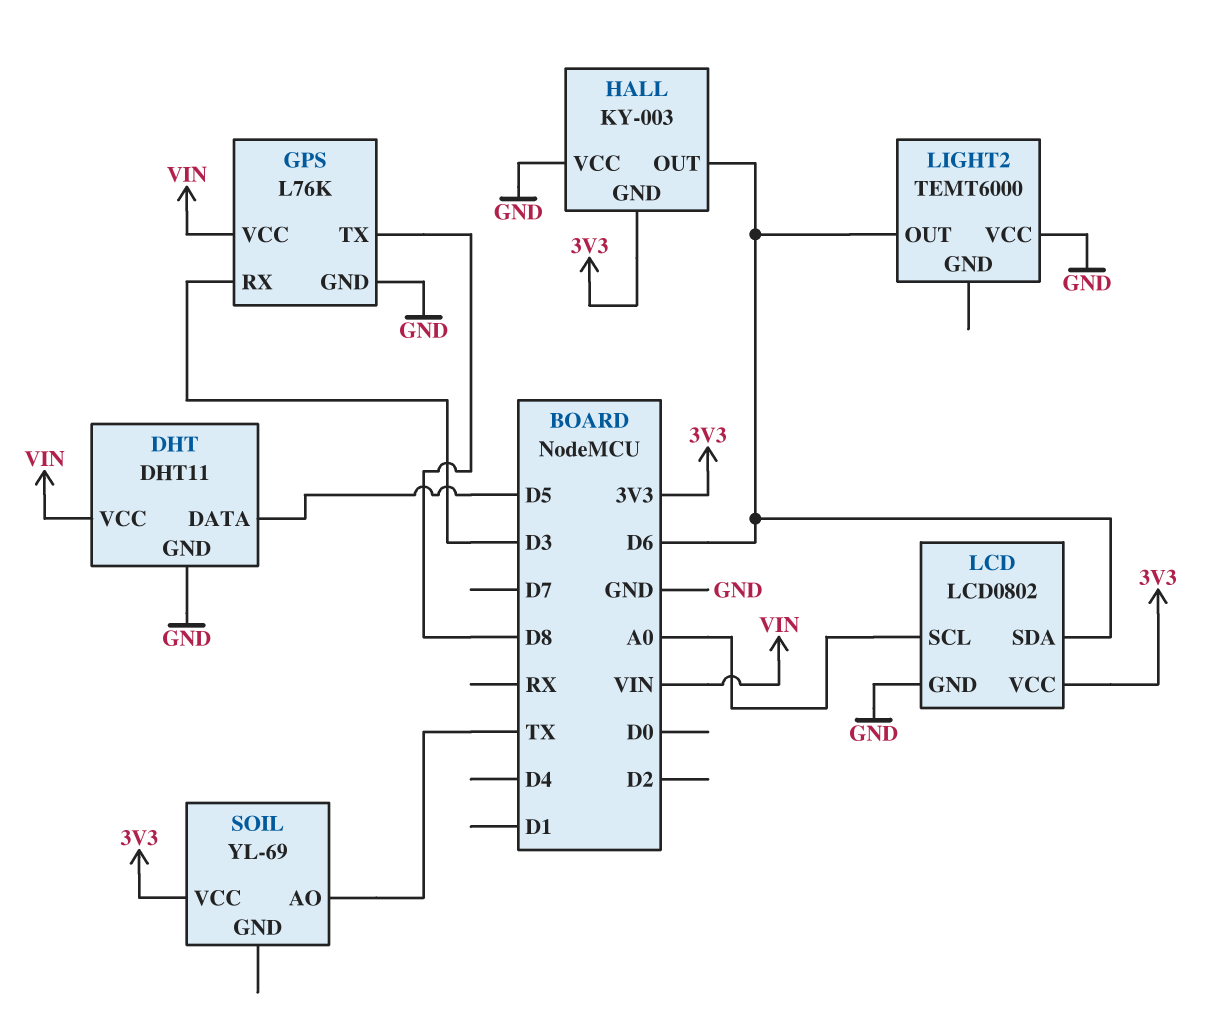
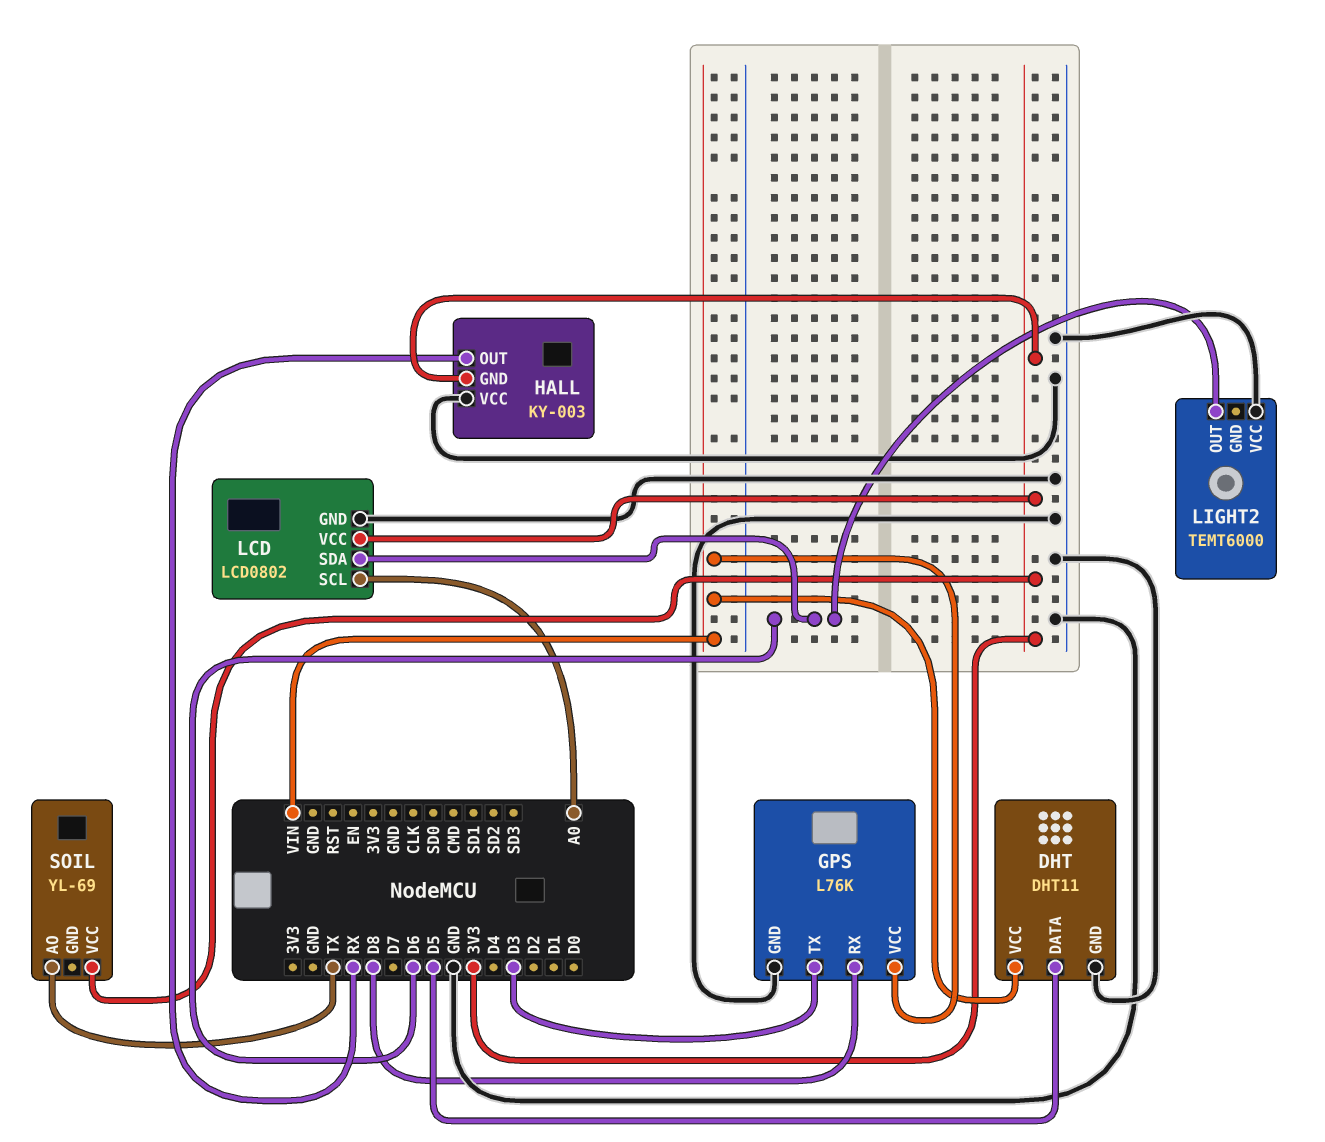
GPS pin RX: D3 -> D8
GPS pin TX: D8 -> D3
HALL pin OUT: D6 -> RX

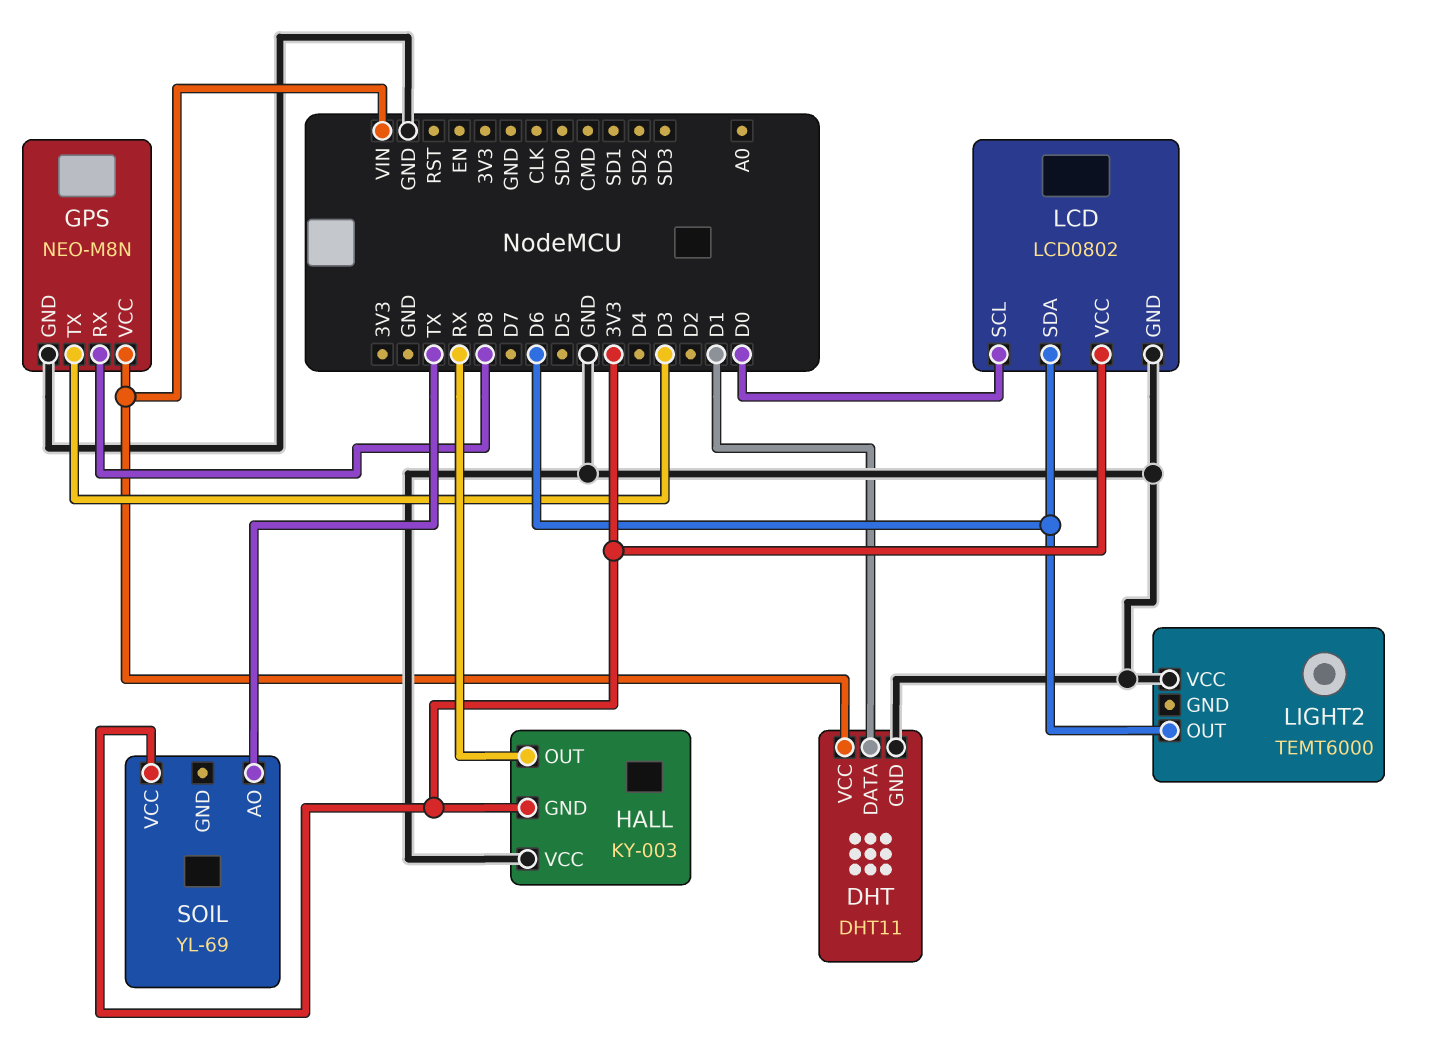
DHT pin DATA: D5 -> D1
GPS: L76K -> NEO-M8N
LCD pin SCL: A0 -> D0

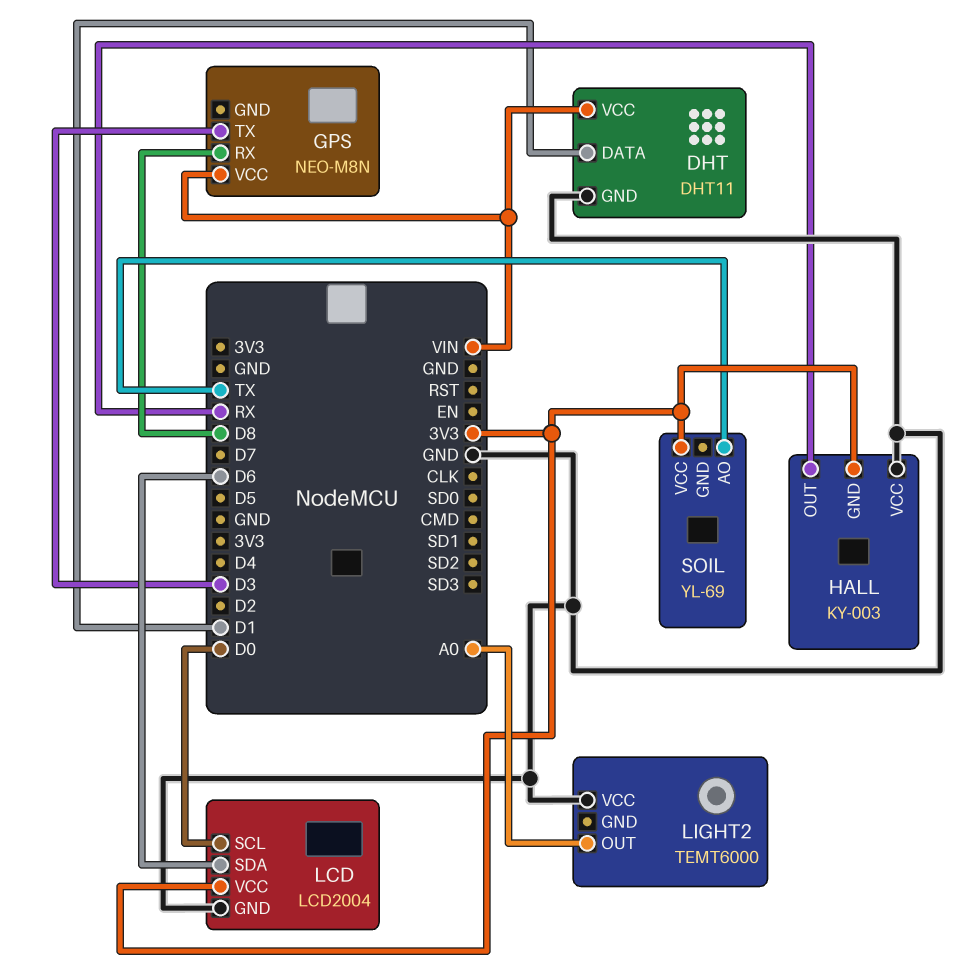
GPS pin GND: GND -> none
LCD: LCD0802 -> LCD2004
LIGHT2 pin OUT: D6 -> A0

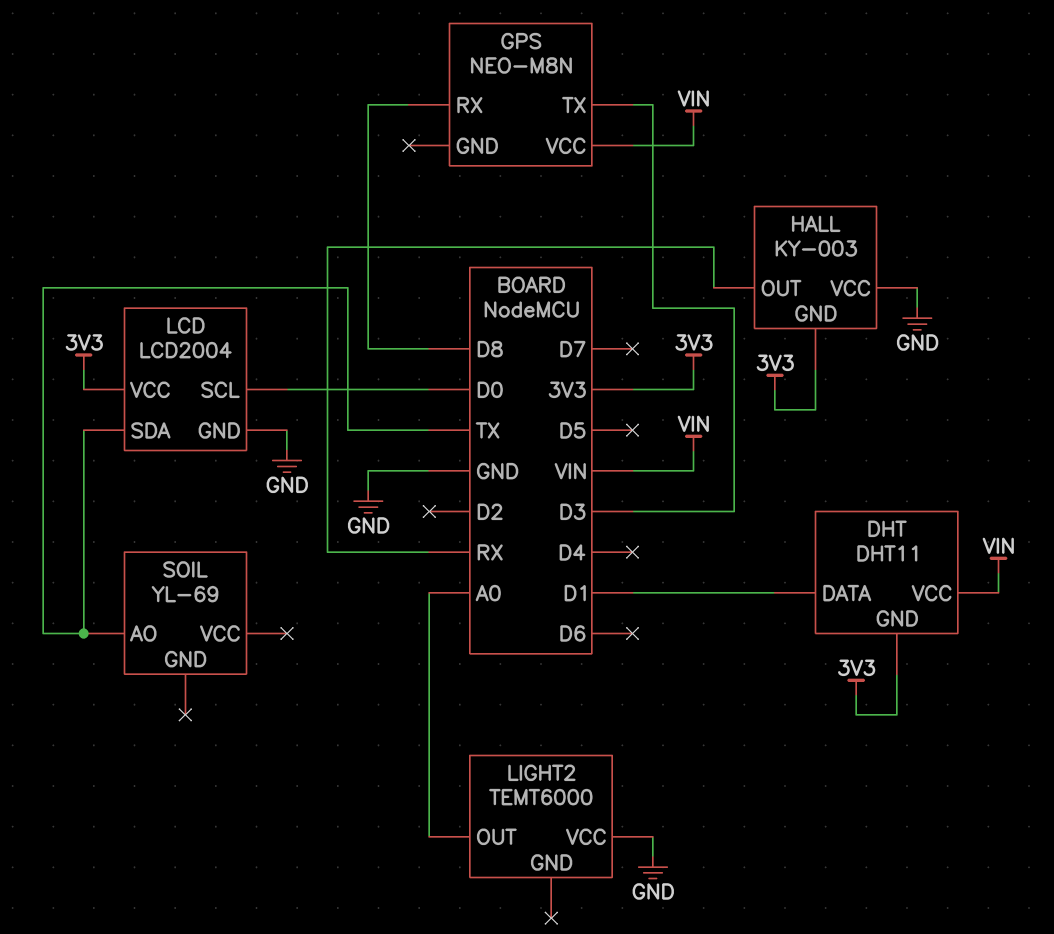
DHT pin GND: GND -> 3V3
LCD pin SDA: D6 -> TX
SOIL pin VCC: 3V3 -> none

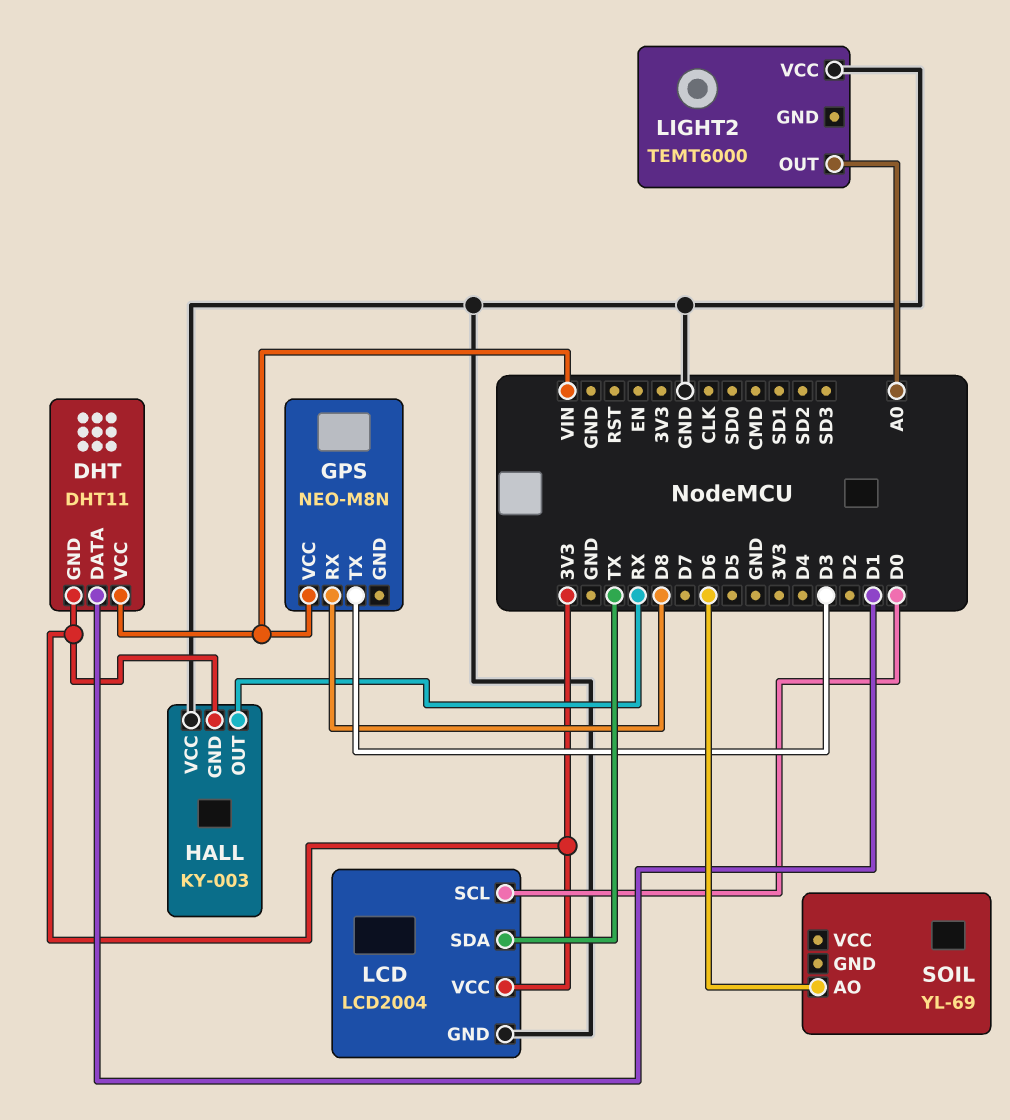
SOIL pin AO: TX -> D6

